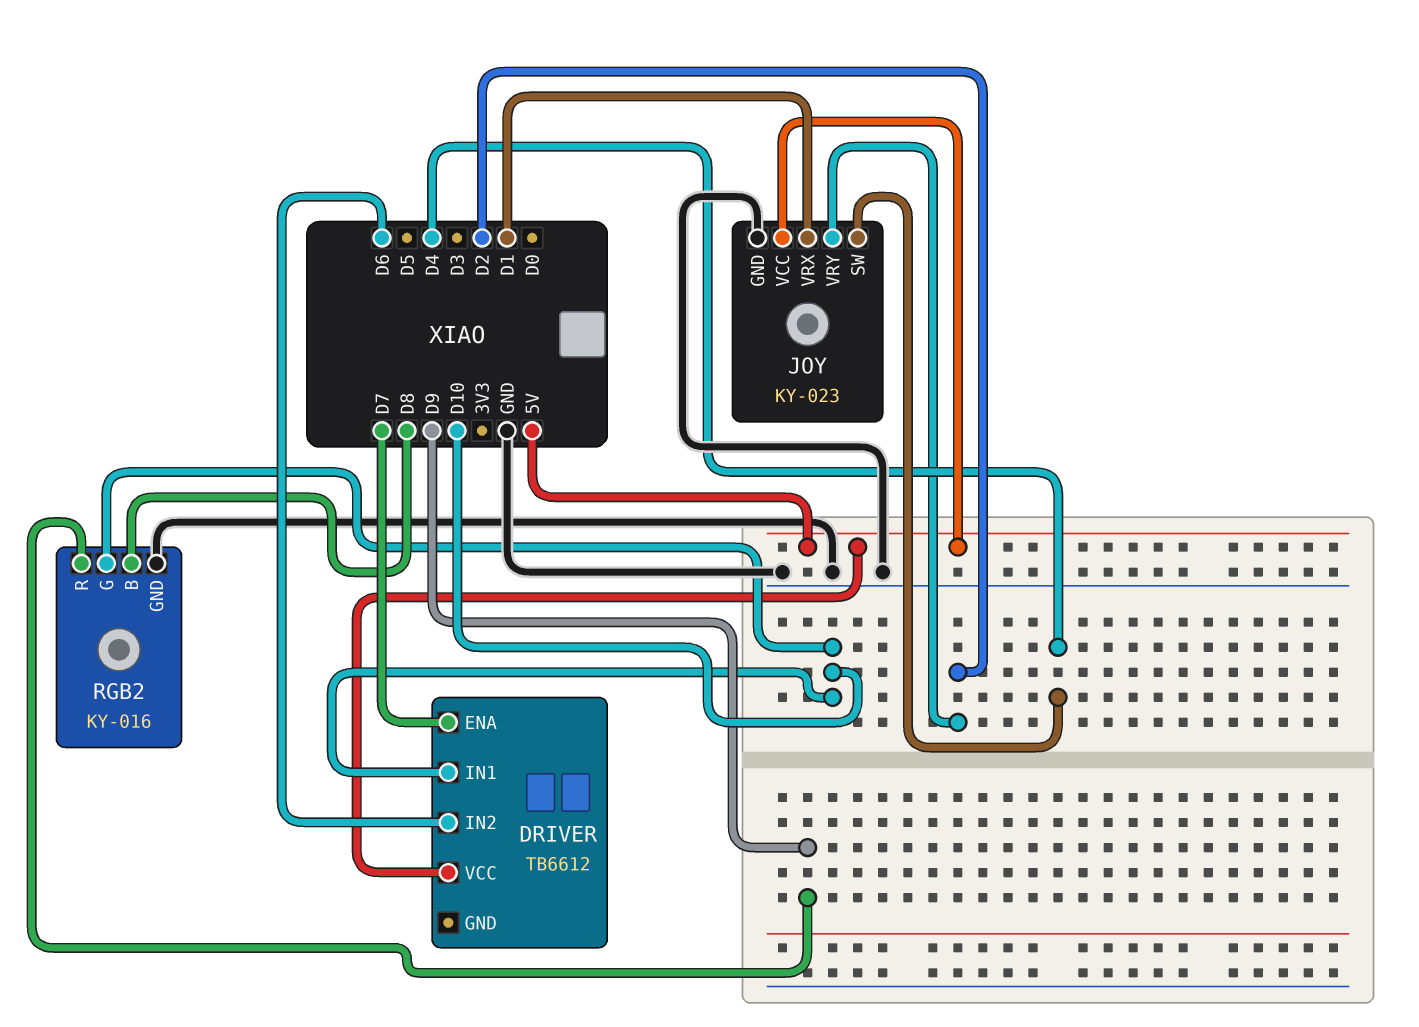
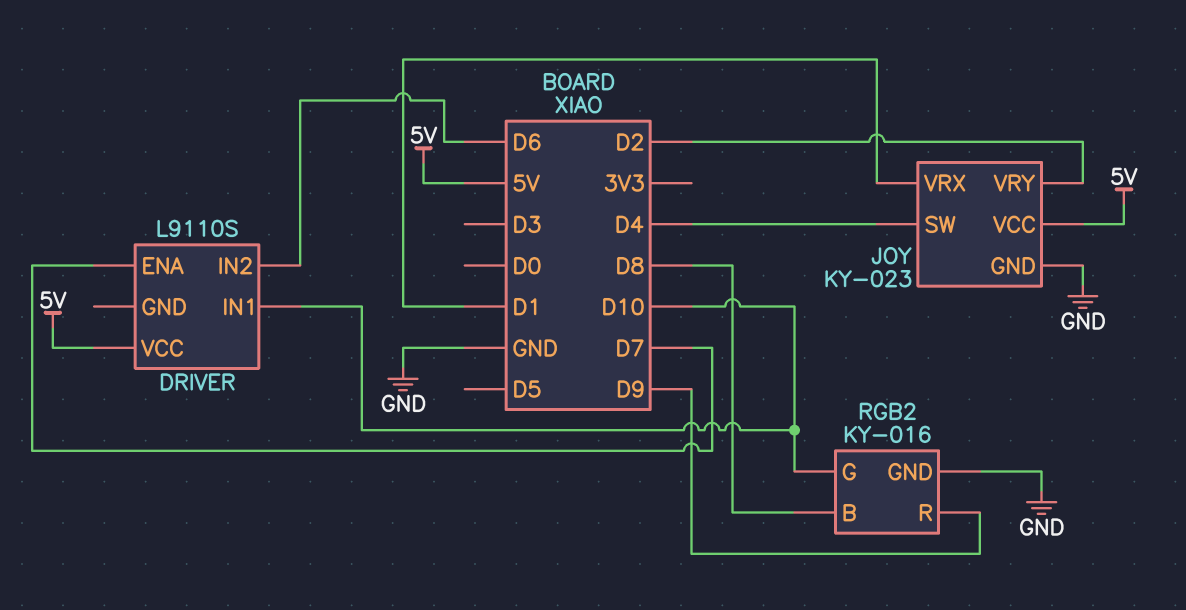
DRIVER: TB6612 -> L9110S

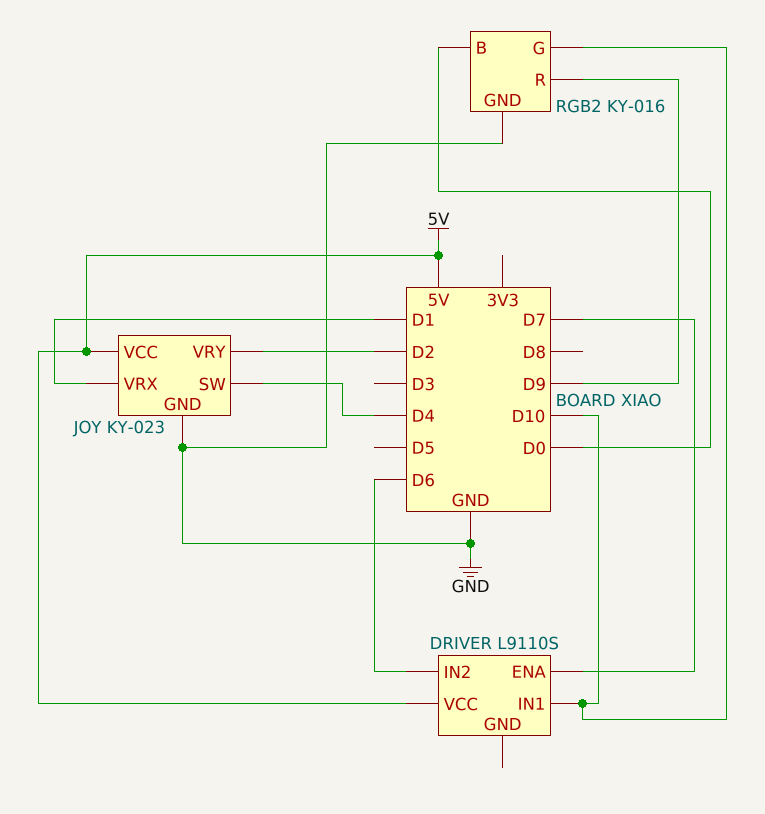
RGB2 pin B: D8 -> D0

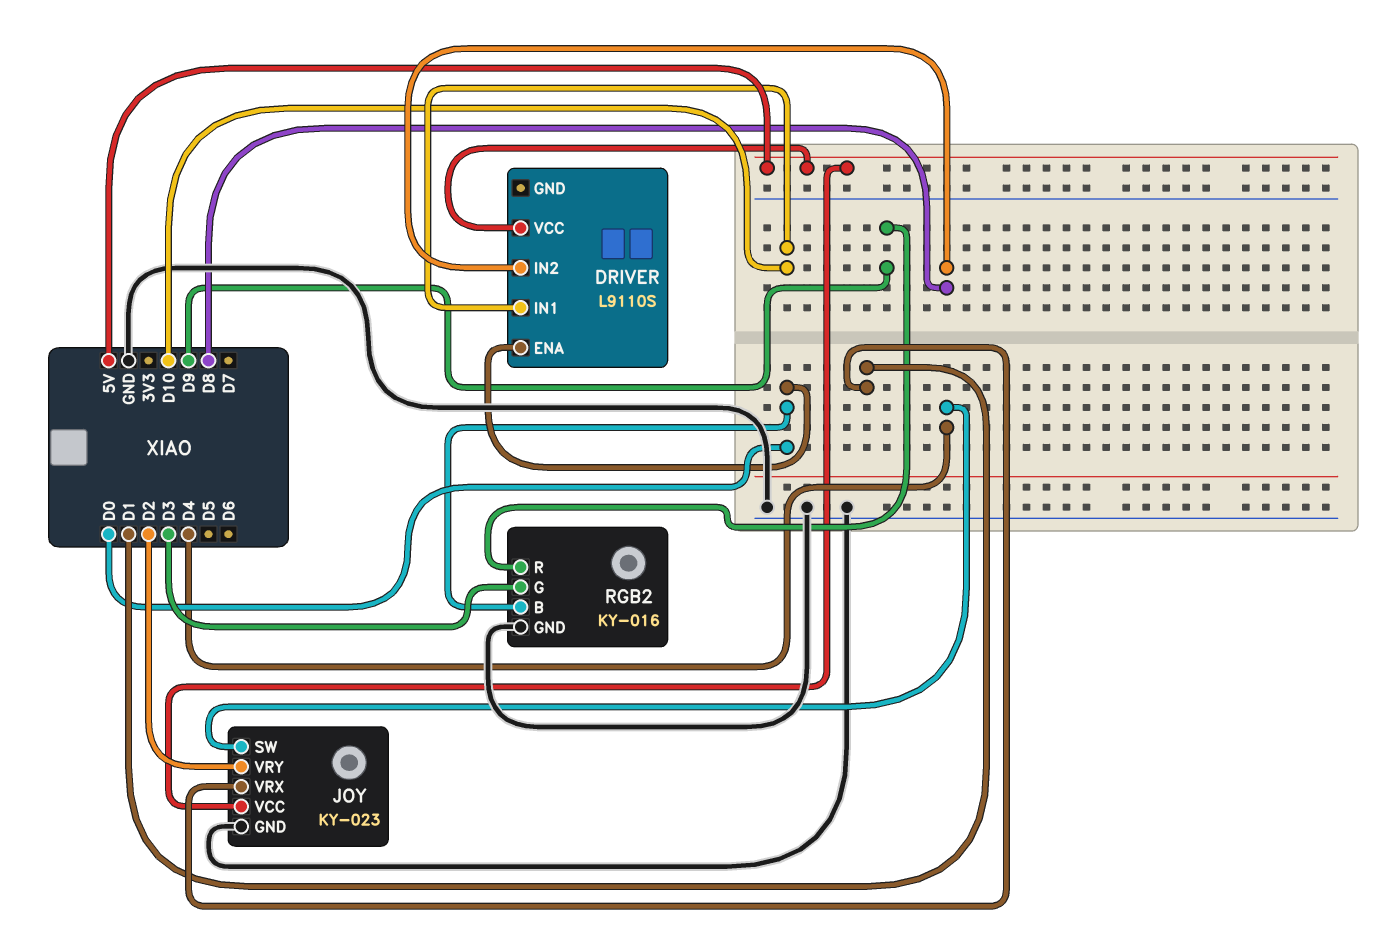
DRIVER pin ENA: D7 -> D0
DRIVER pin IN2: D6 -> D8
RGB2 pin G: D10 -> D3

